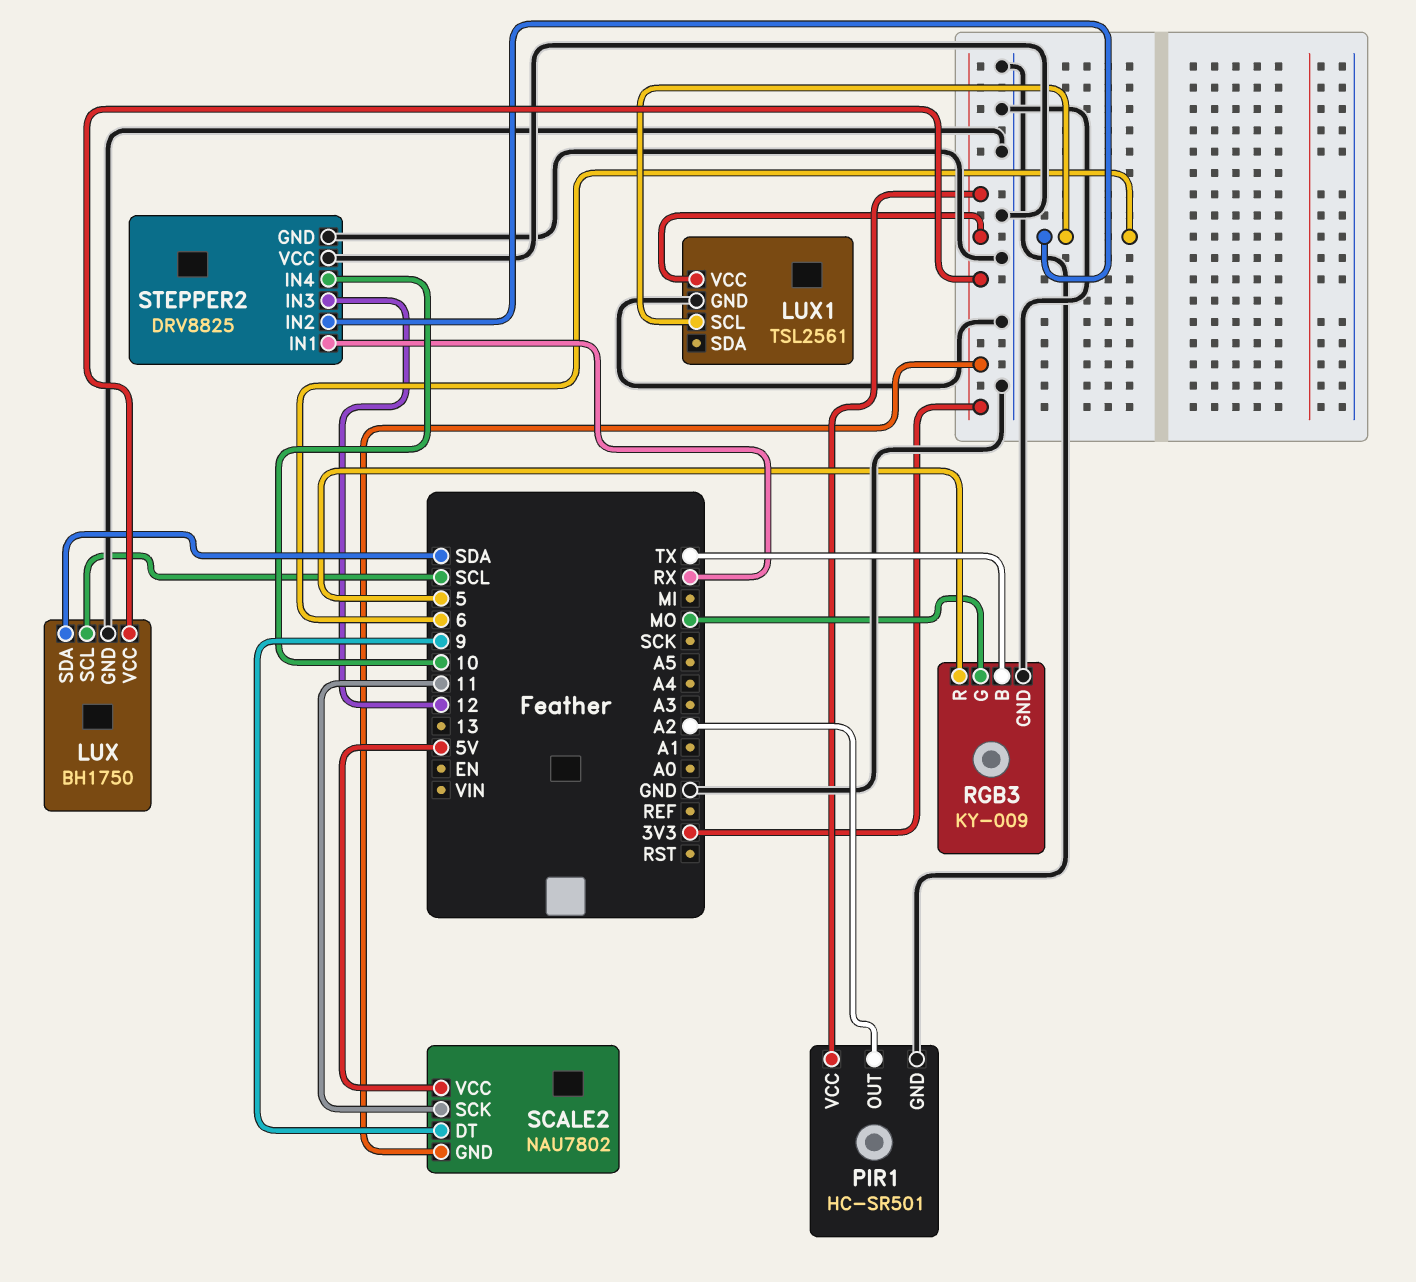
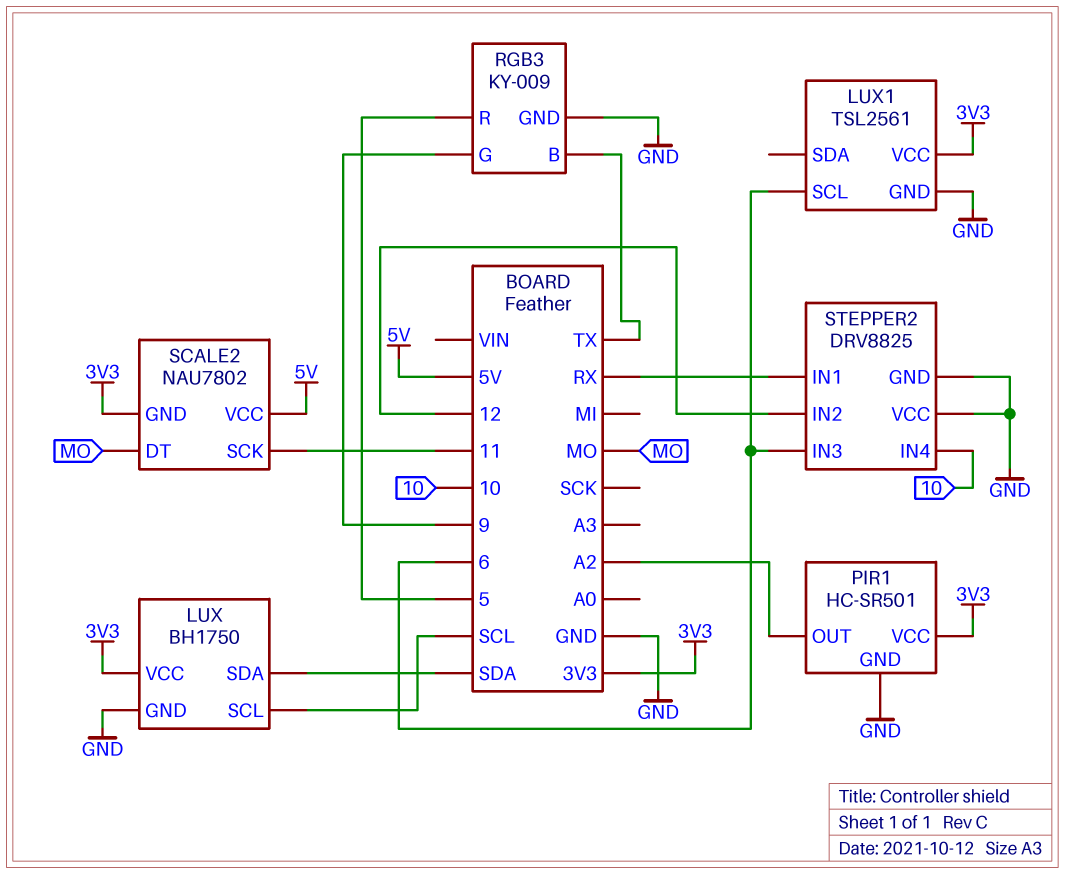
RGB3 pin G: MO -> 9
SCALE2 pin DT: 9 -> MO
STEPPER2 pin IN2: 6 -> 12
STEPPER2 pin IN3: 12 -> 6

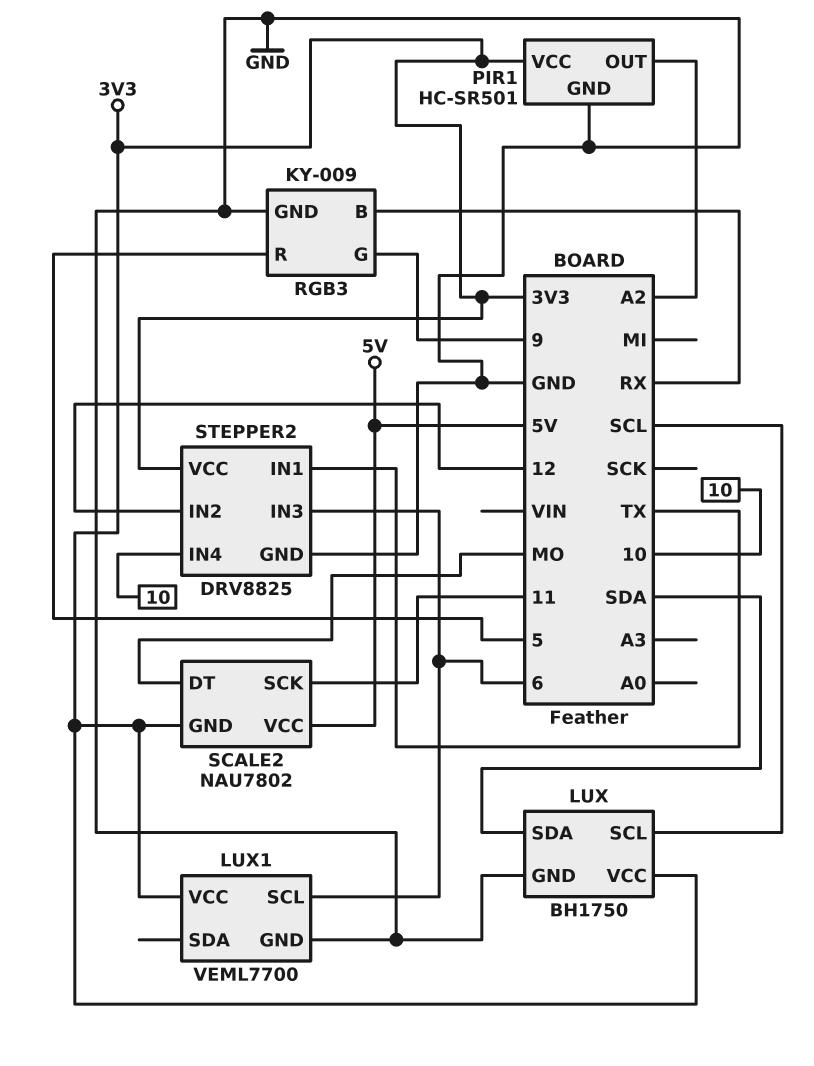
LUX1: TSL2561 -> VEML7700
RGB3 pin B: TX -> RX
STEPPER2 pin IN1: RX -> TX
STEPPER2 pin VCC: GND -> 3V3

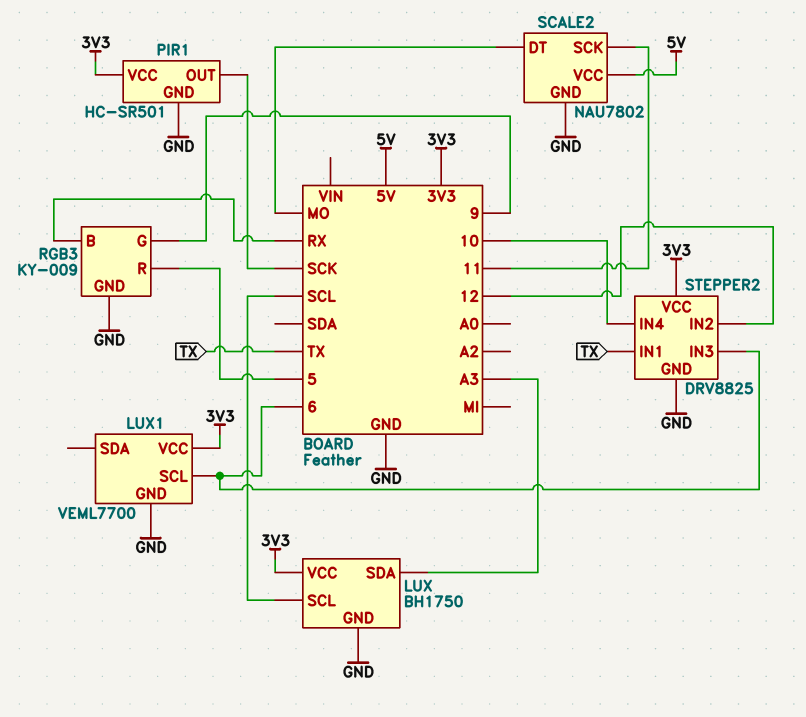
LUX pin SDA: SDA -> A3
PIR1 pin OUT: A2 -> SCK
SCALE2 pin GND: 3V3 -> GND

